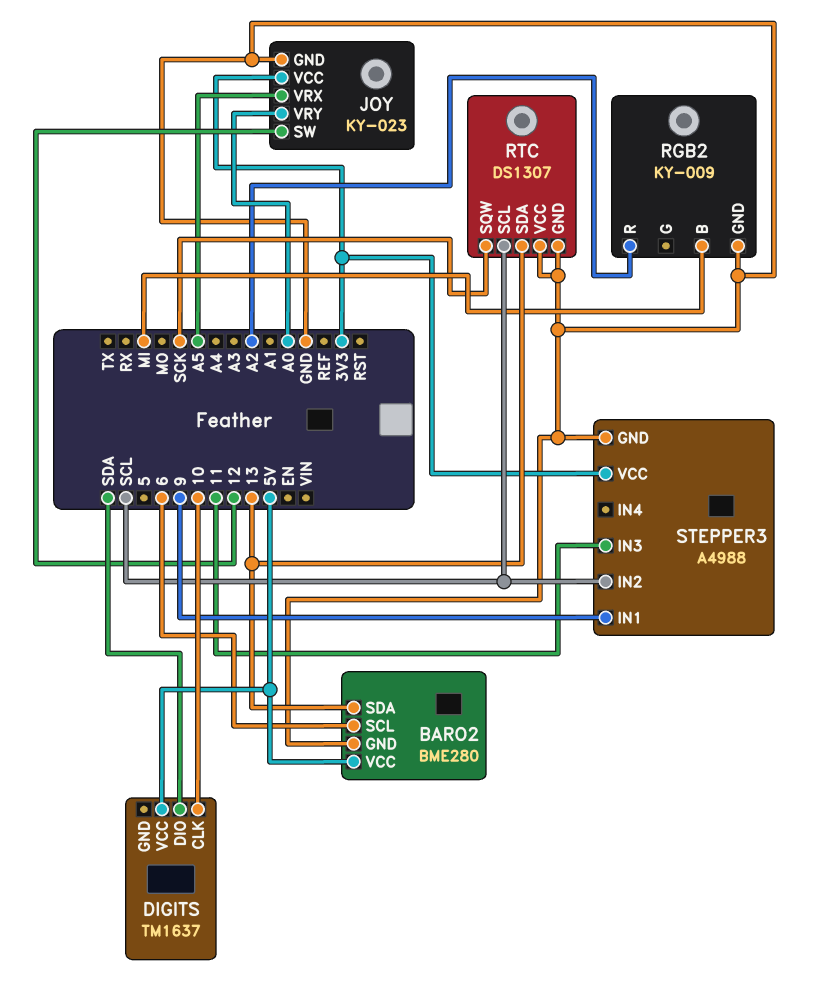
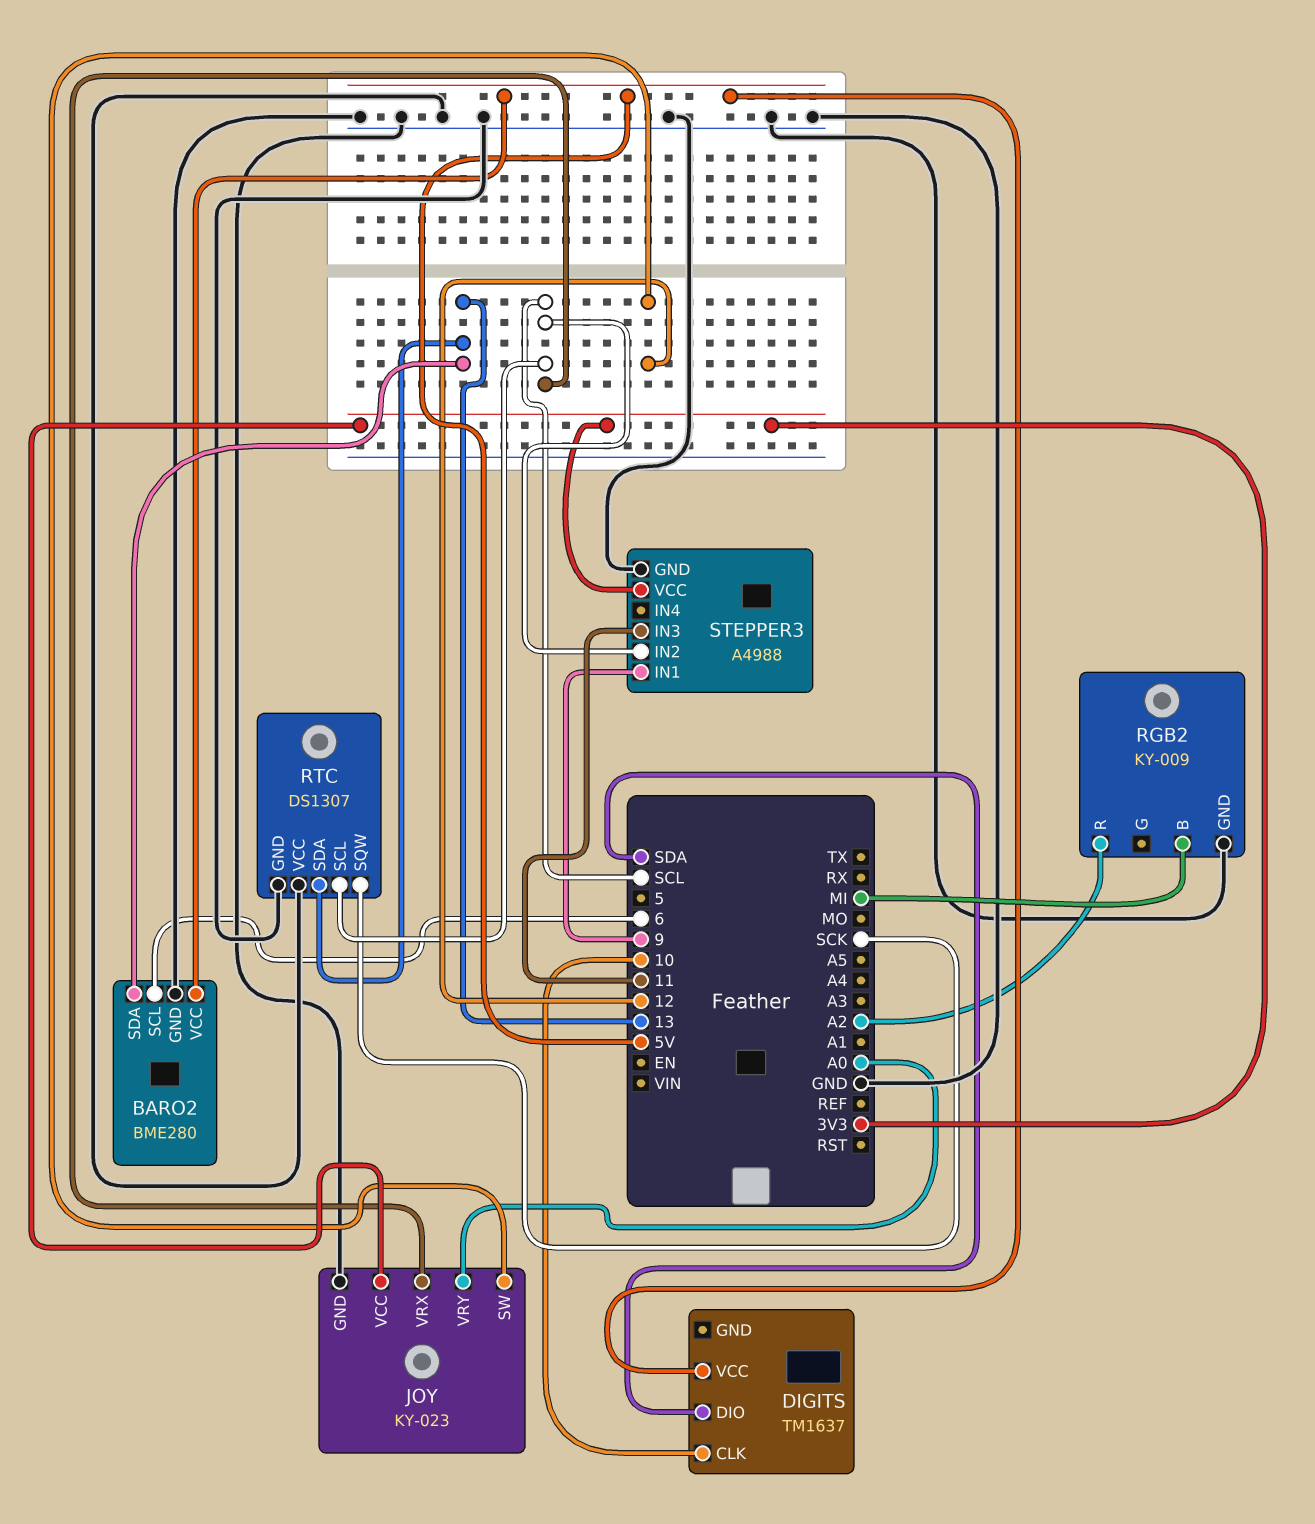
JOY pin VRX: A5 -> SCL

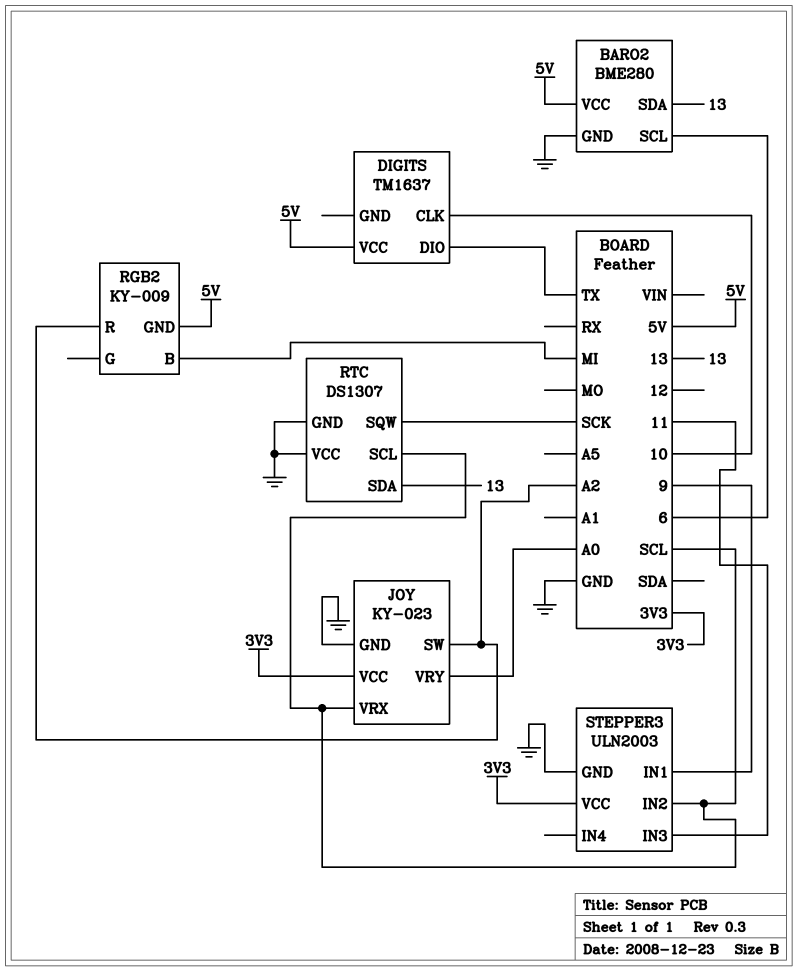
DIGITS pin DIO: SDA -> TX
JOY pin SW: 12 -> A2
RGB2 pin GND: GND -> 5V
STEPPER3: A4988 -> ULN2003

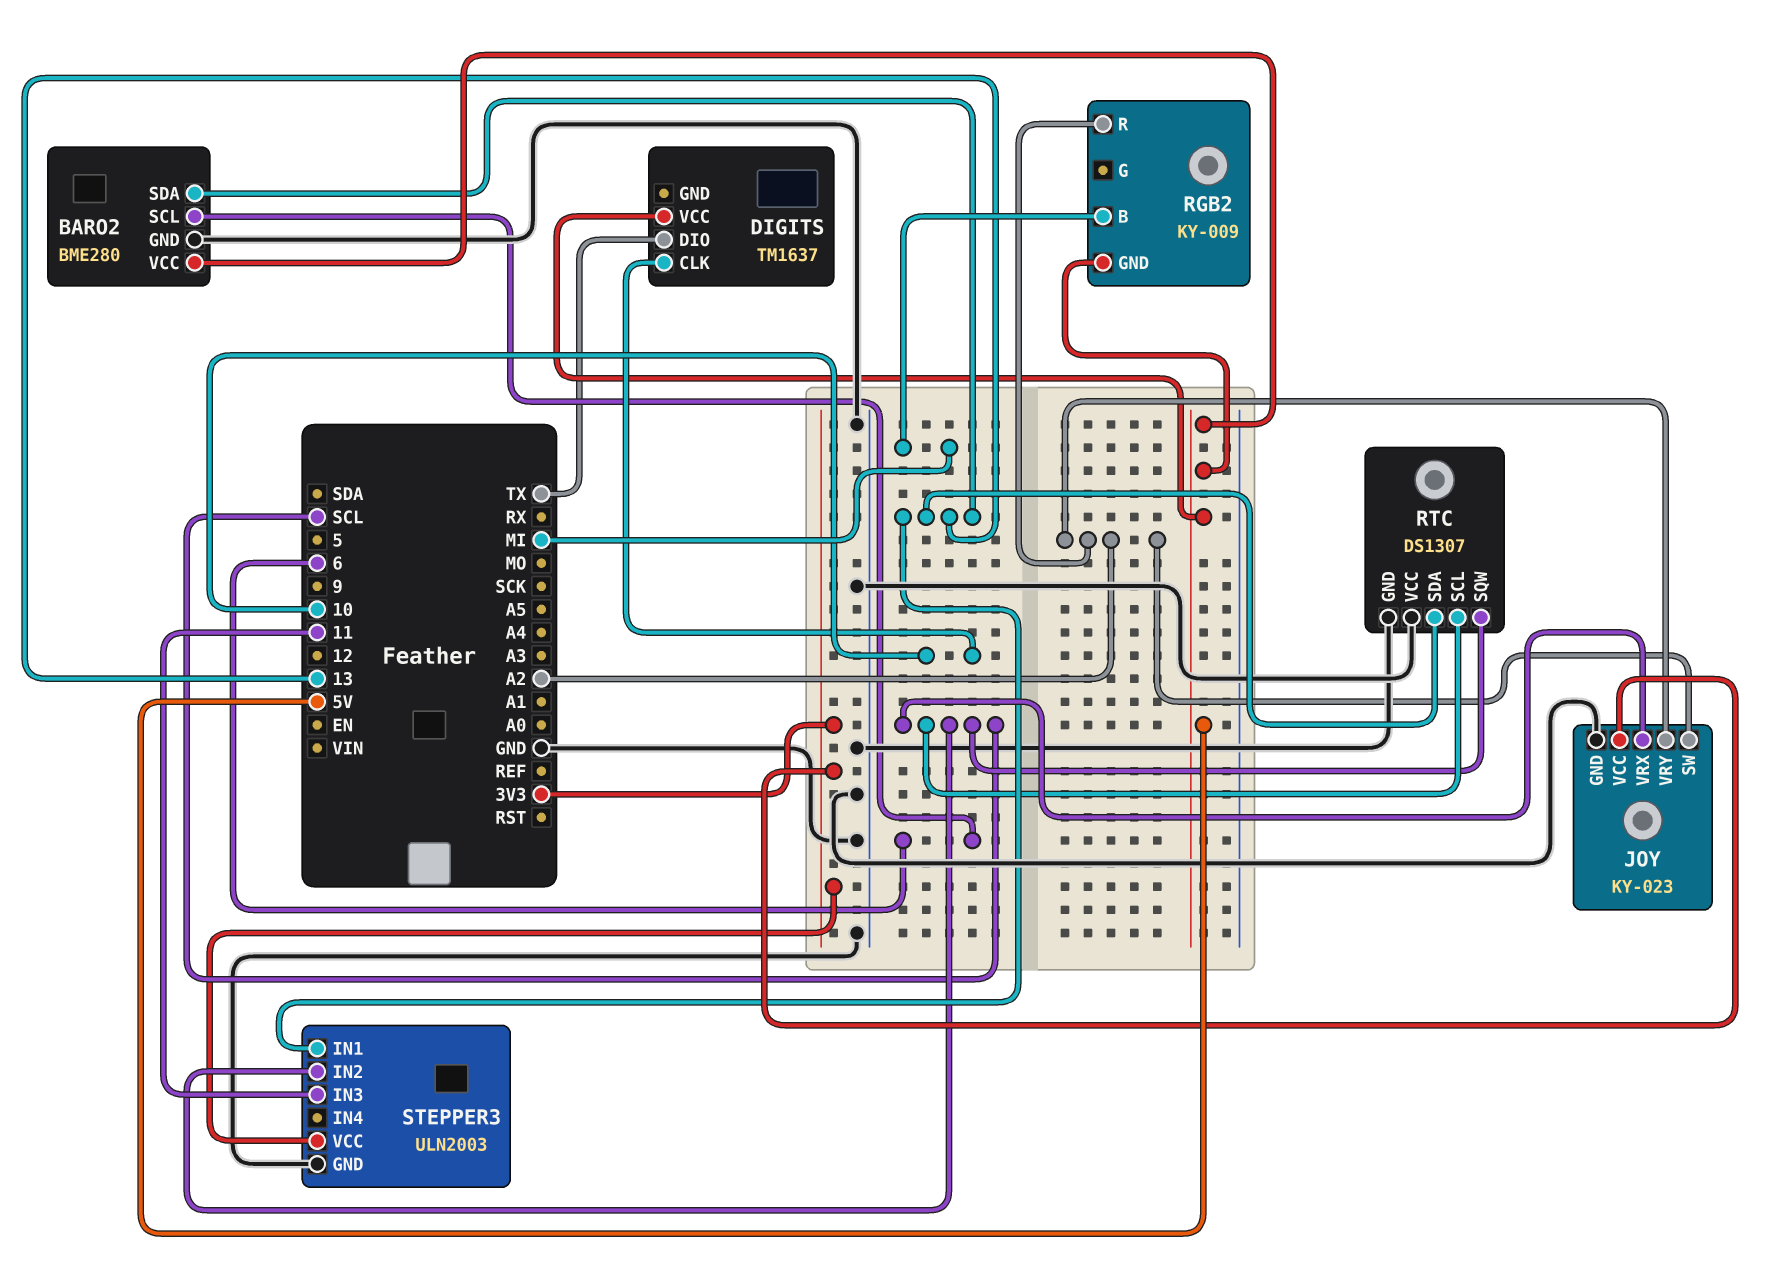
JOY pin VRY: A0 -> A2
RTC pin SQW: SCK -> SCL
STEPPER3 pin IN1: 9 -> 13

